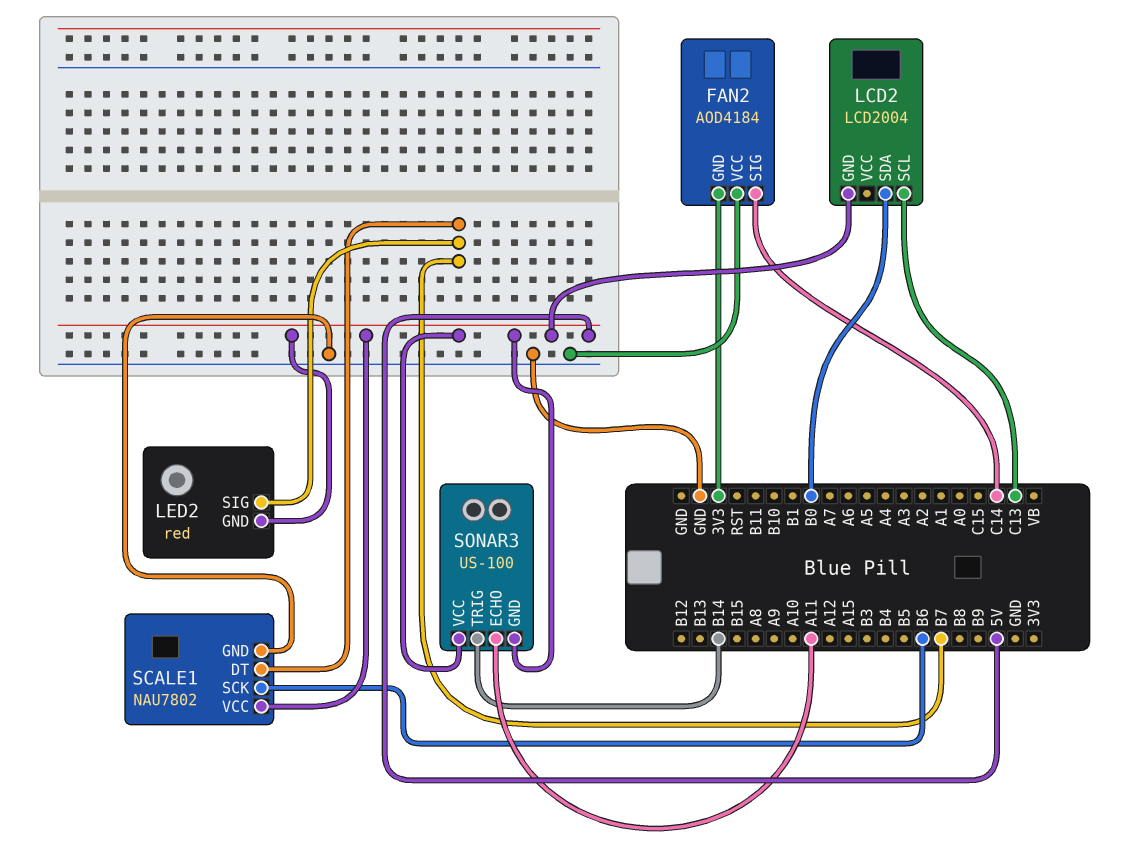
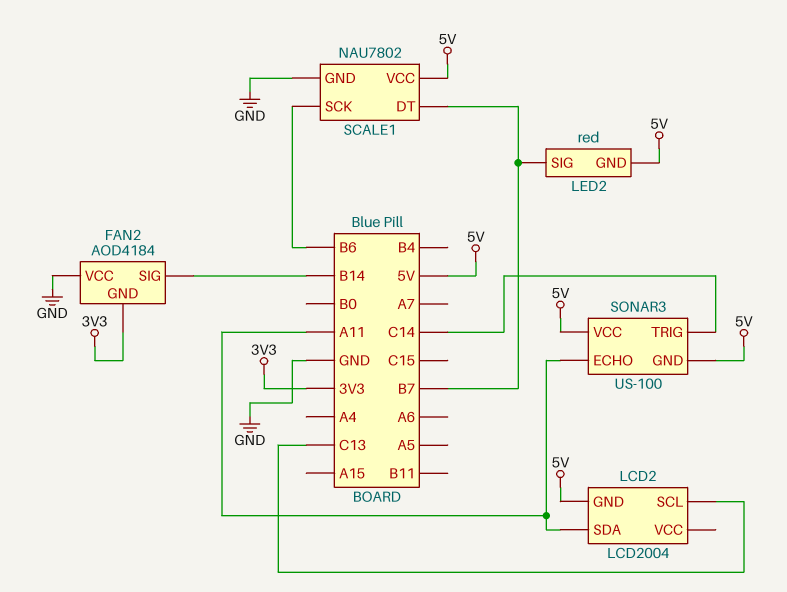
FAN2 pin SIG: C14 -> B14
LCD2 pin SDA: B0 -> A11
SONAR3 pin TRIG: B14 -> C14

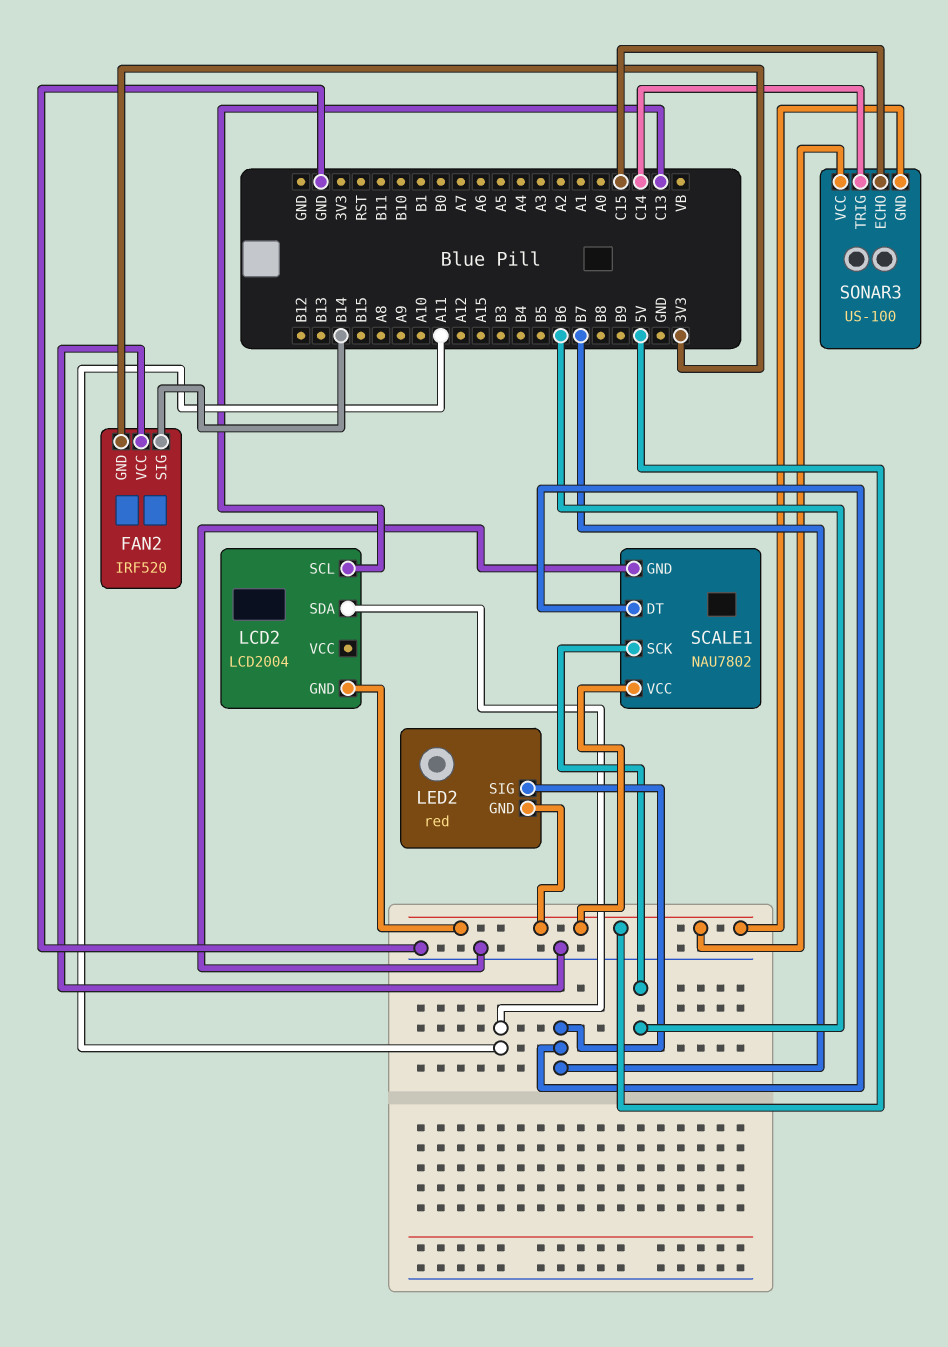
FAN2: AOD4184 -> IRF520
SONAR3 pin ECHO: A11 -> C15

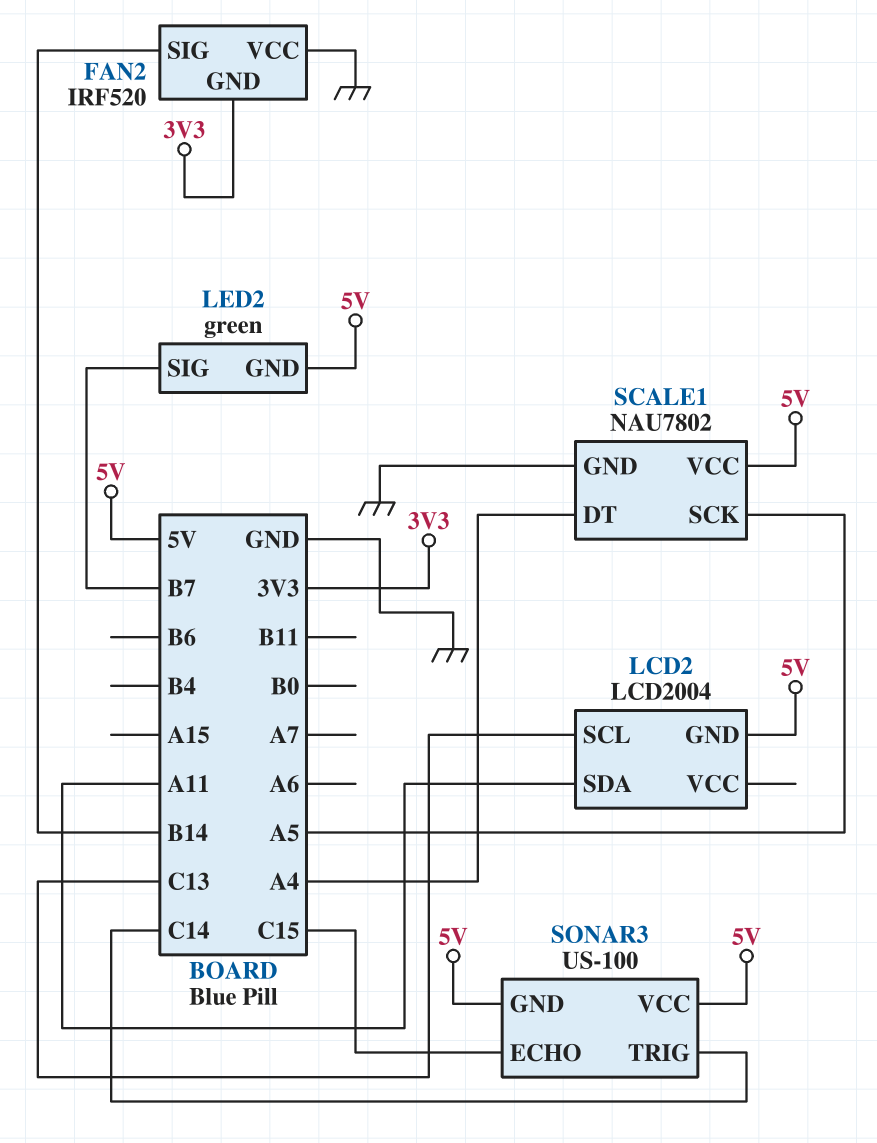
LED2: red -> green
SCALE1 pin DT: B7 -> A4
SCALE1 pin SCK: B6 -> A5

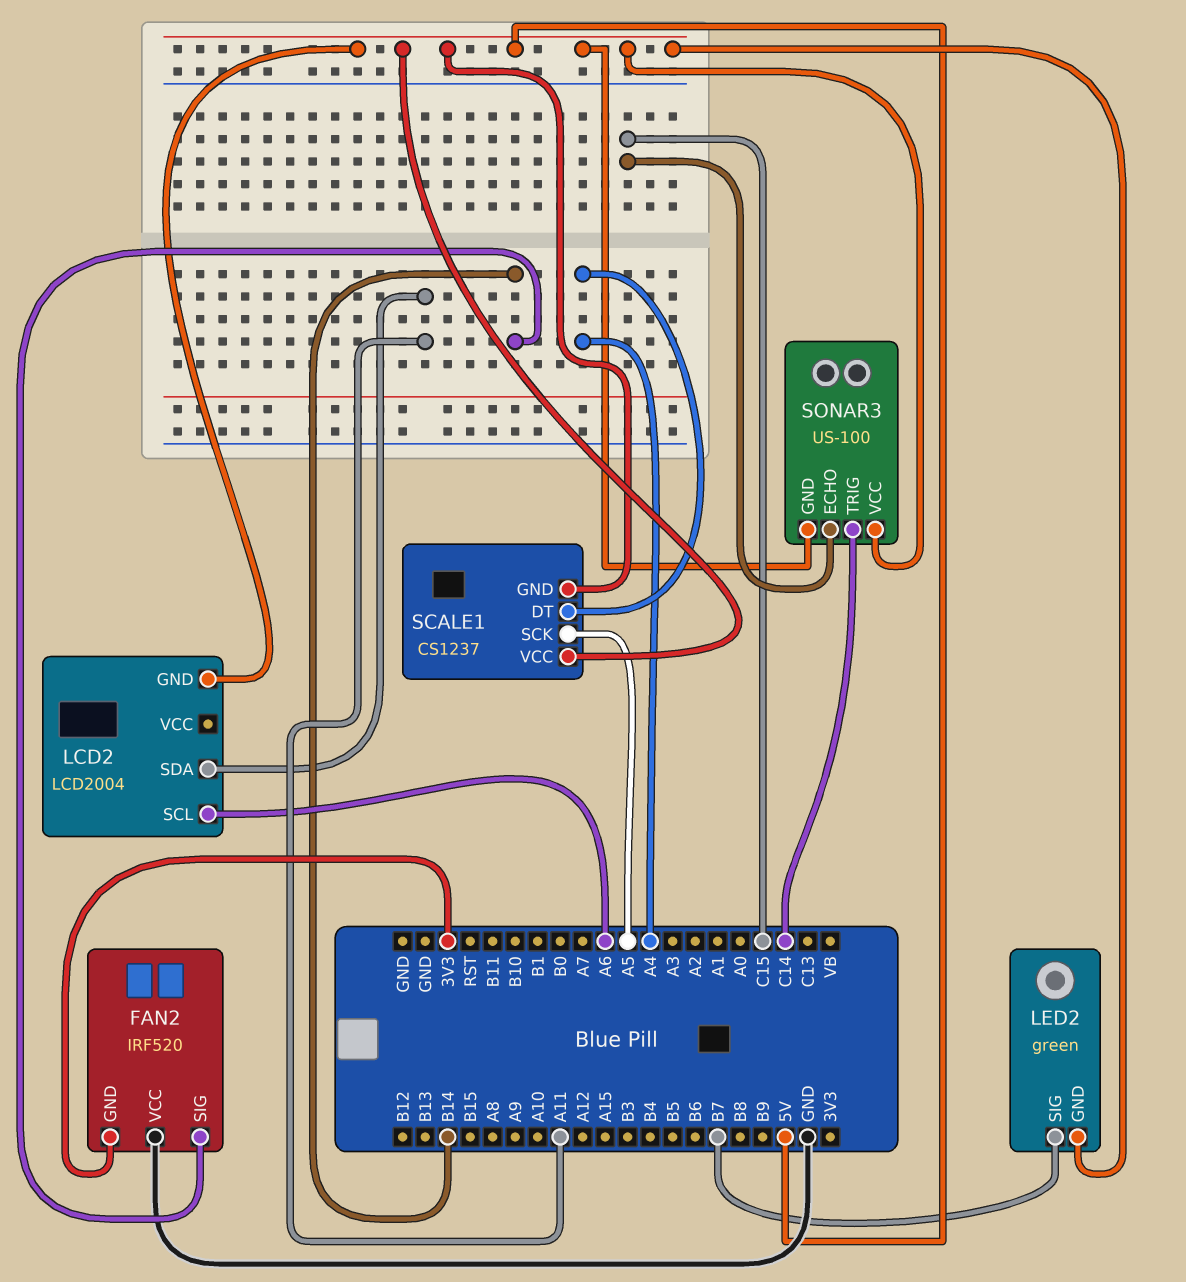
LCD2 pin SCL: C13 -> A6
SCALE1: NAU7802 -> CS1237
SCALE1 pin GND: GND -> 5V

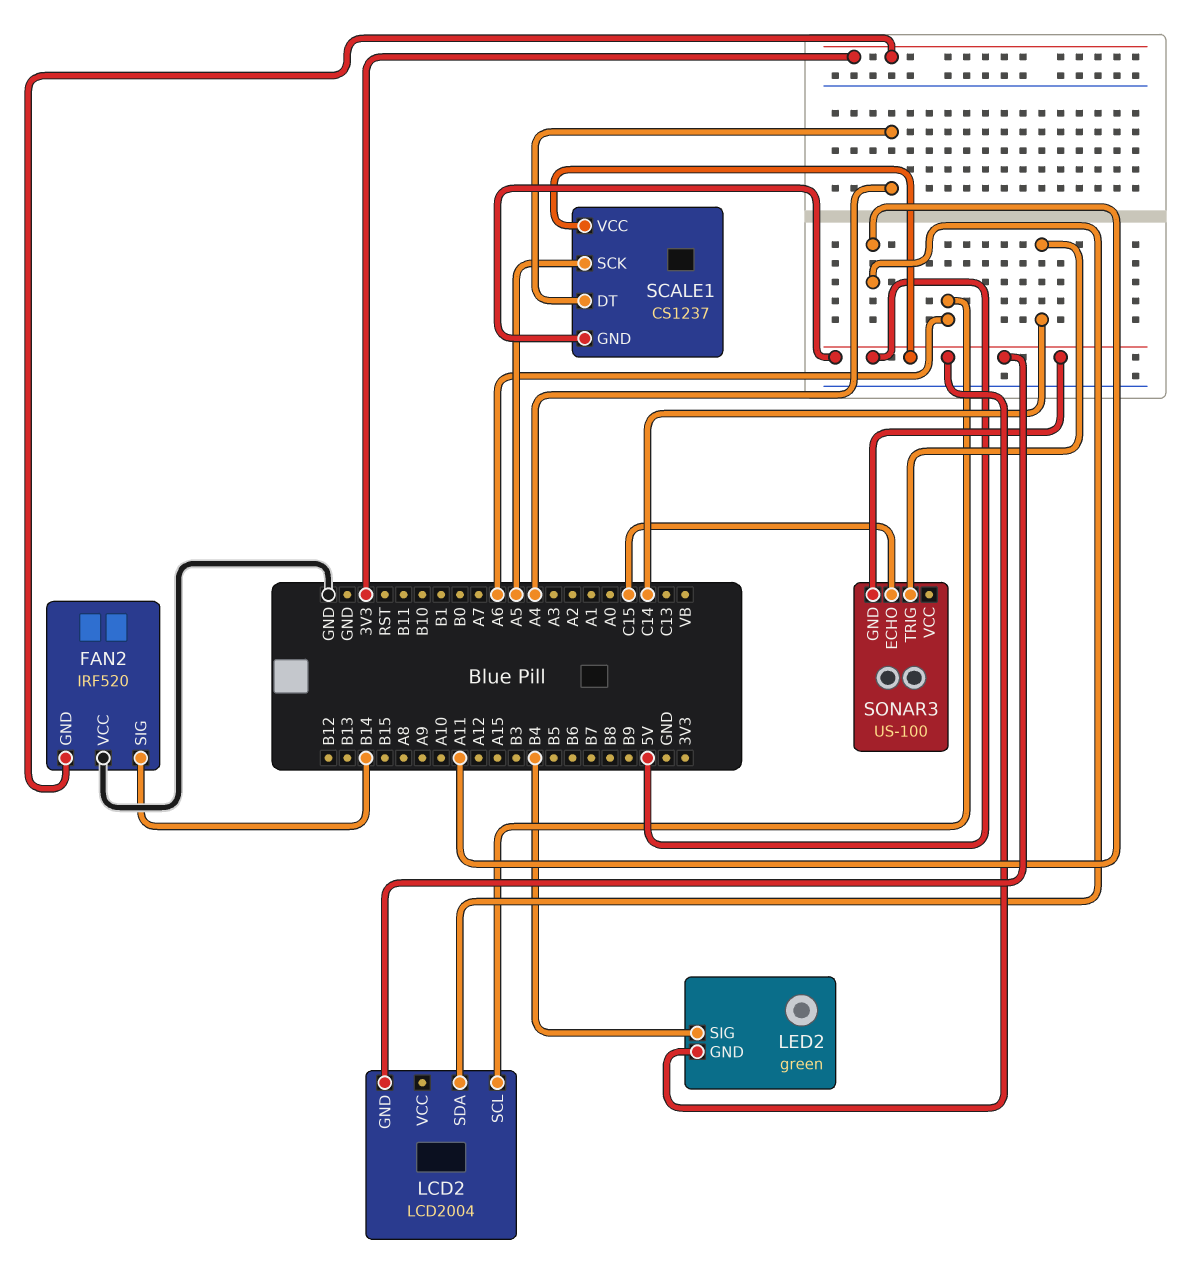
LED2 pin SIG: B7 -> B4
SONAR3 pin VCC: 5V -> none

